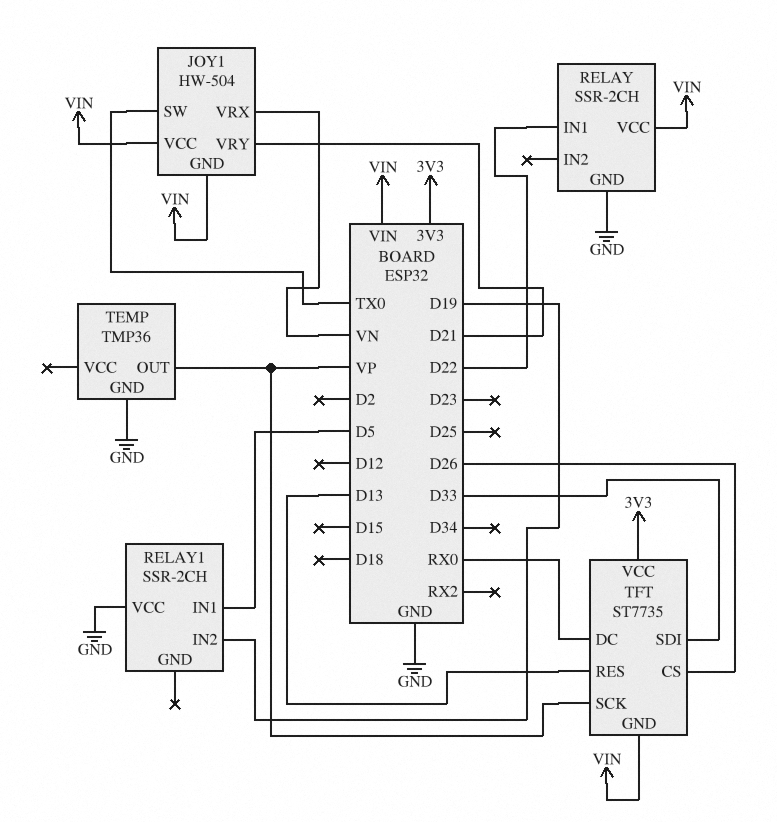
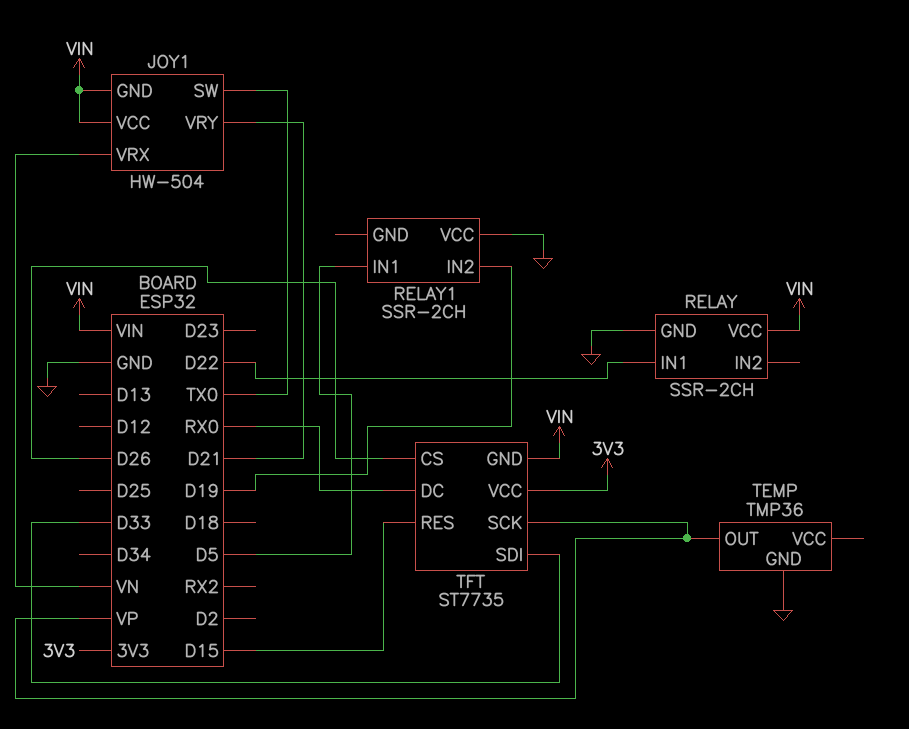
TFT pin RES: D13 -> D15

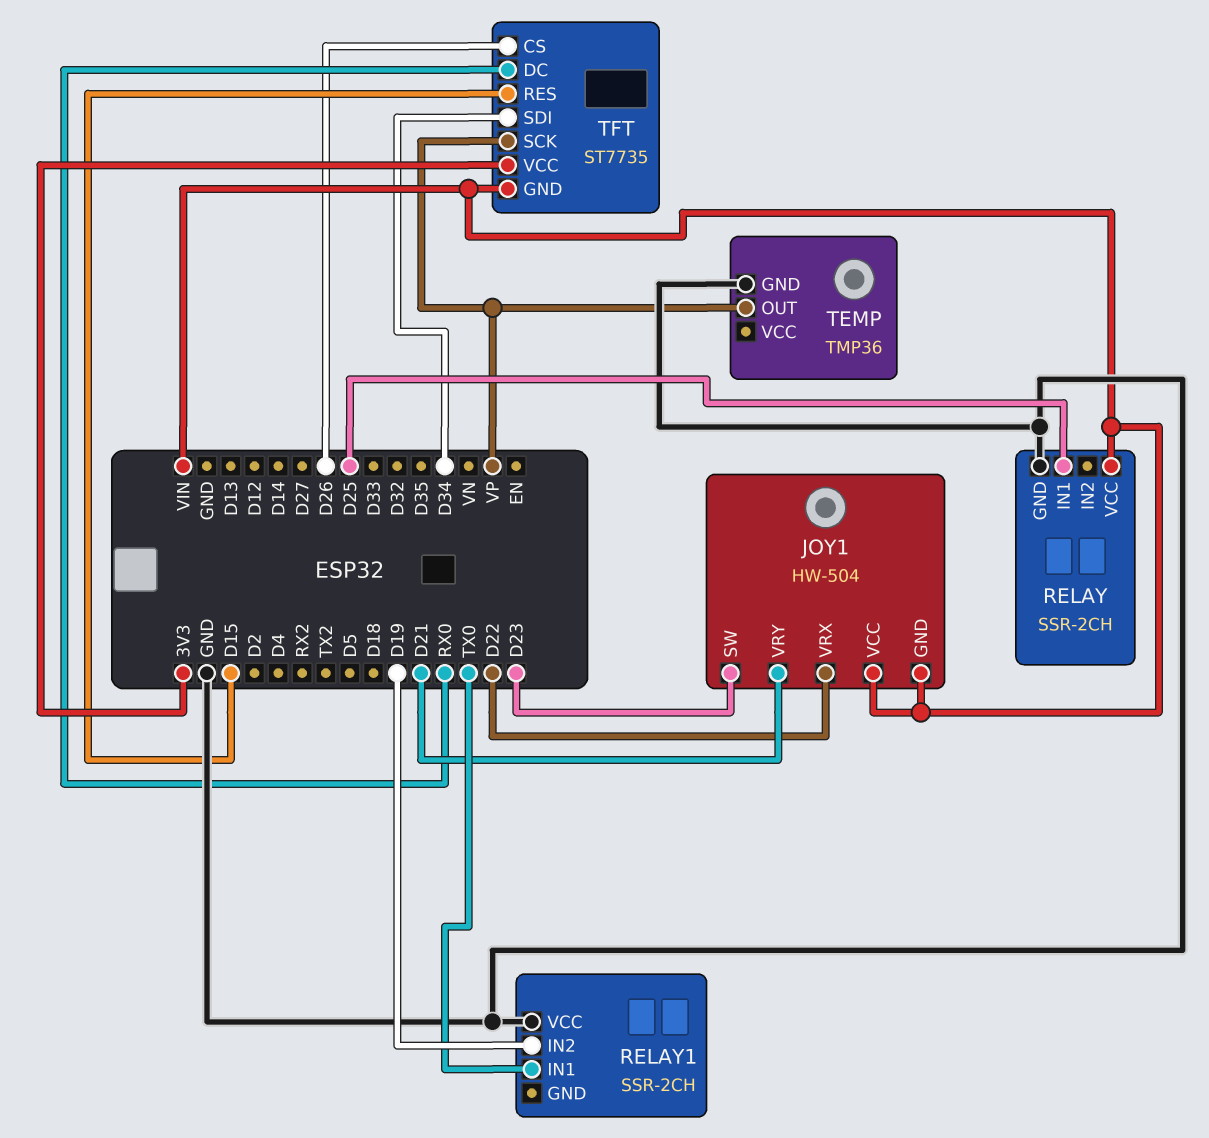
JOY1 pin SW: TX0 -> D23
JOY1 pin VRX: VN -> D22
RELAY pin IN1: D22 -> D25
RELAY1 pin IN1: D5 -> TX0
TFT pin SDI: D33 -> D34

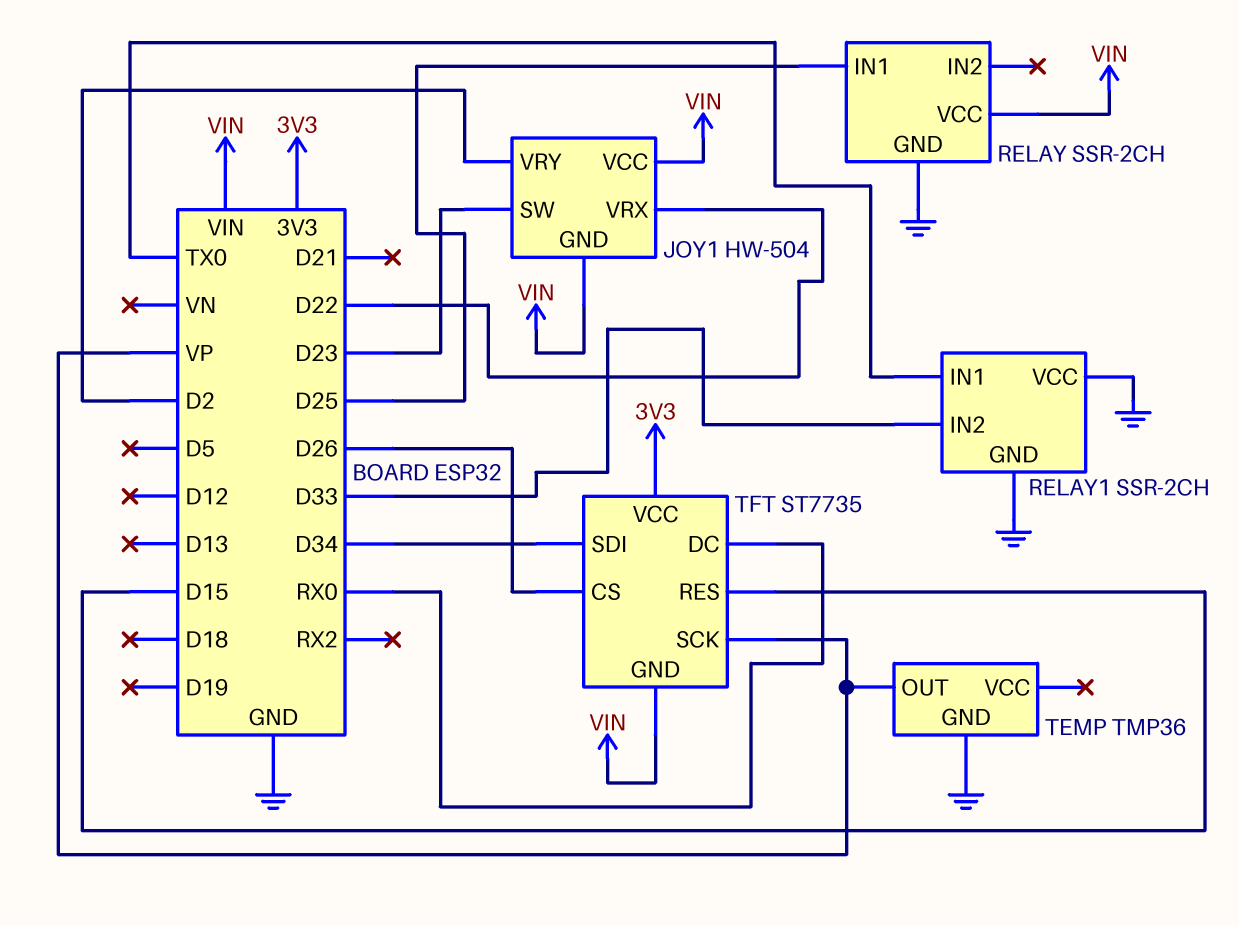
JOY1 pin VRY: D21 -> D2
RELAY1 pin GND: none -> GND
RELAY1 pin IN2: D19 -> D33

